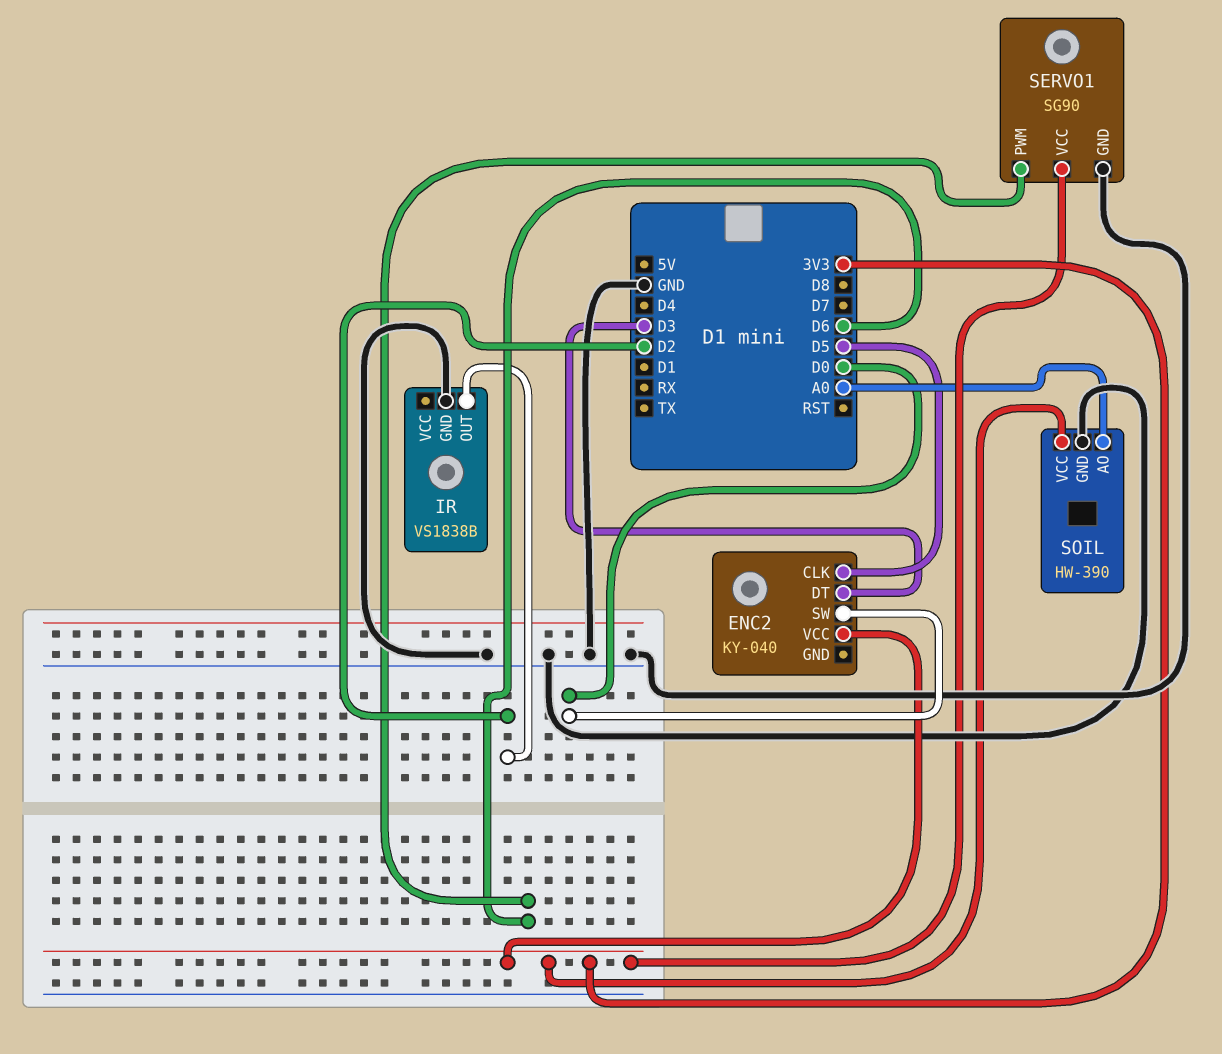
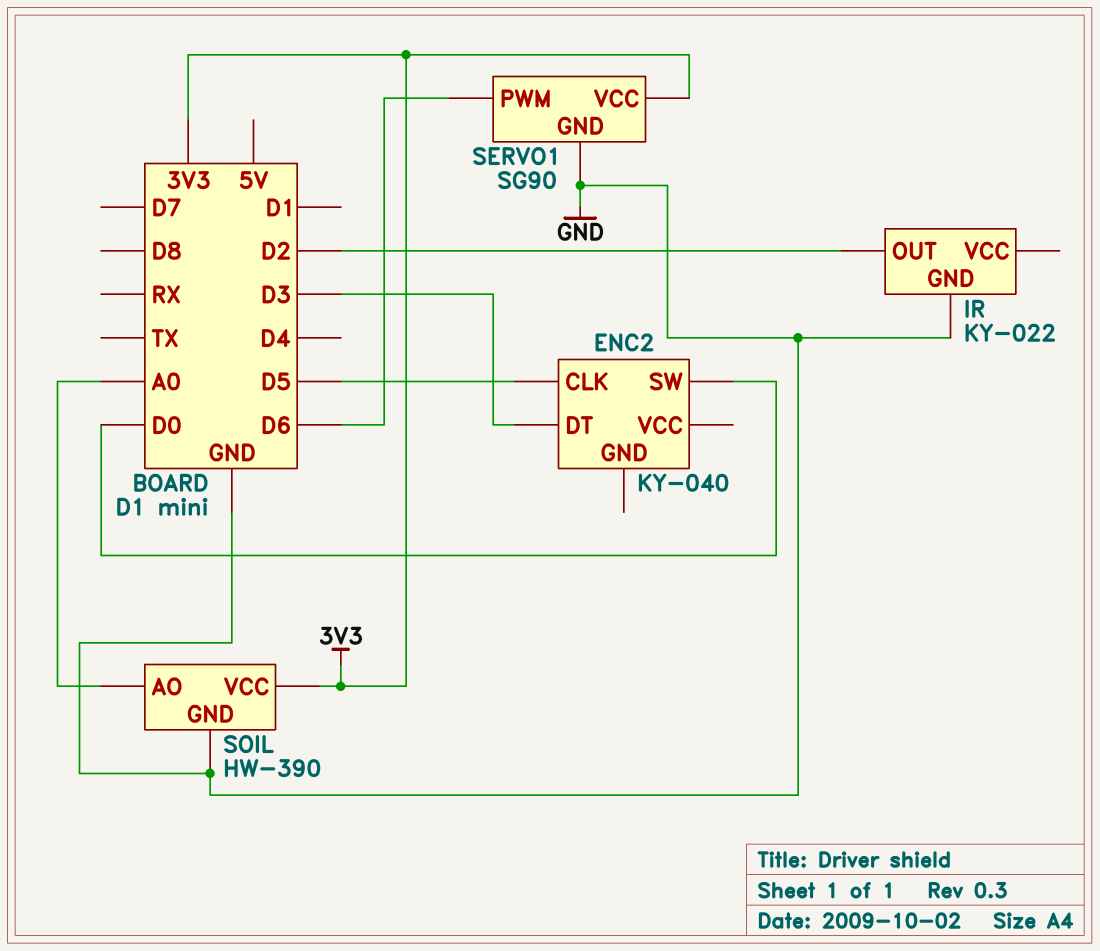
ENC2 pin VCC: 3V3 -> none
IR: VS1838B -> KY-022

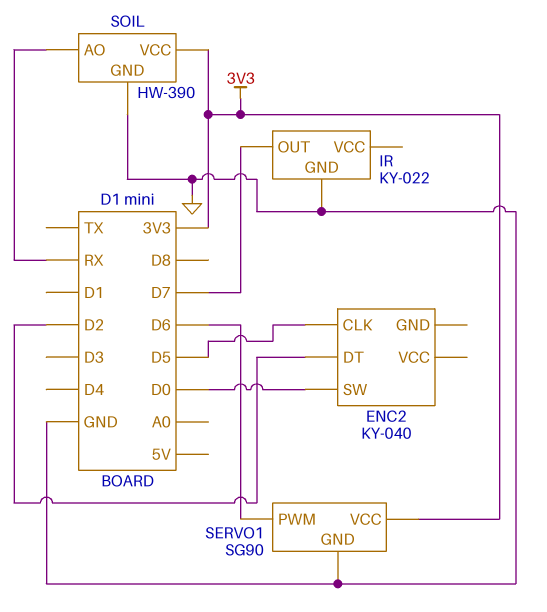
ENC2 pin DT: D3 -> D2
IR pin OUT: D2 -> D7
SOIL pin AO: A0 -> RX

